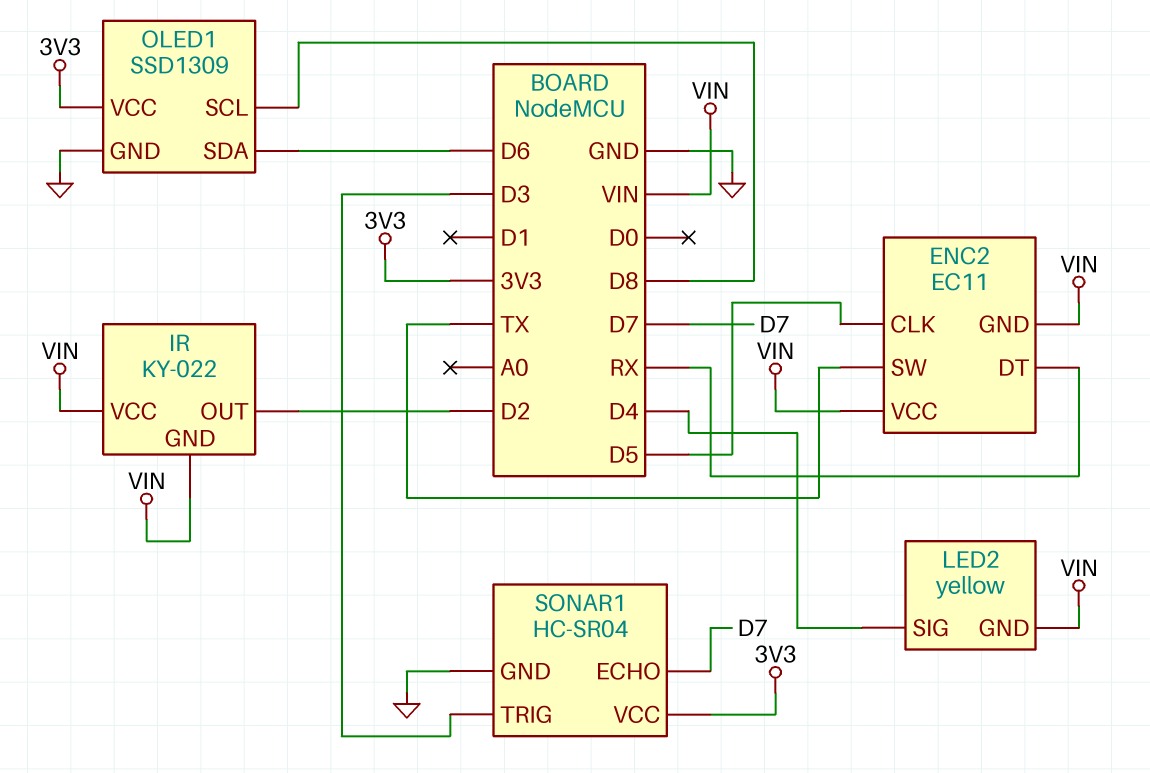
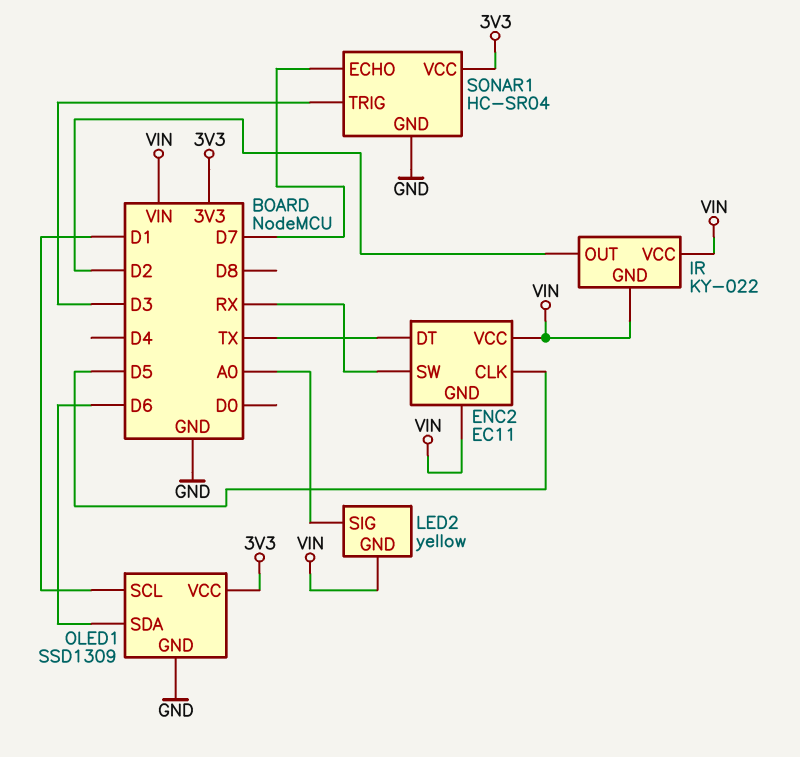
ENC2 pin DT: RX -> TX
ENC2 pin SW: TX -> RX
LED2 pin SIG: D4 -> A0
OLED1 pin SCL: D8 -> D1

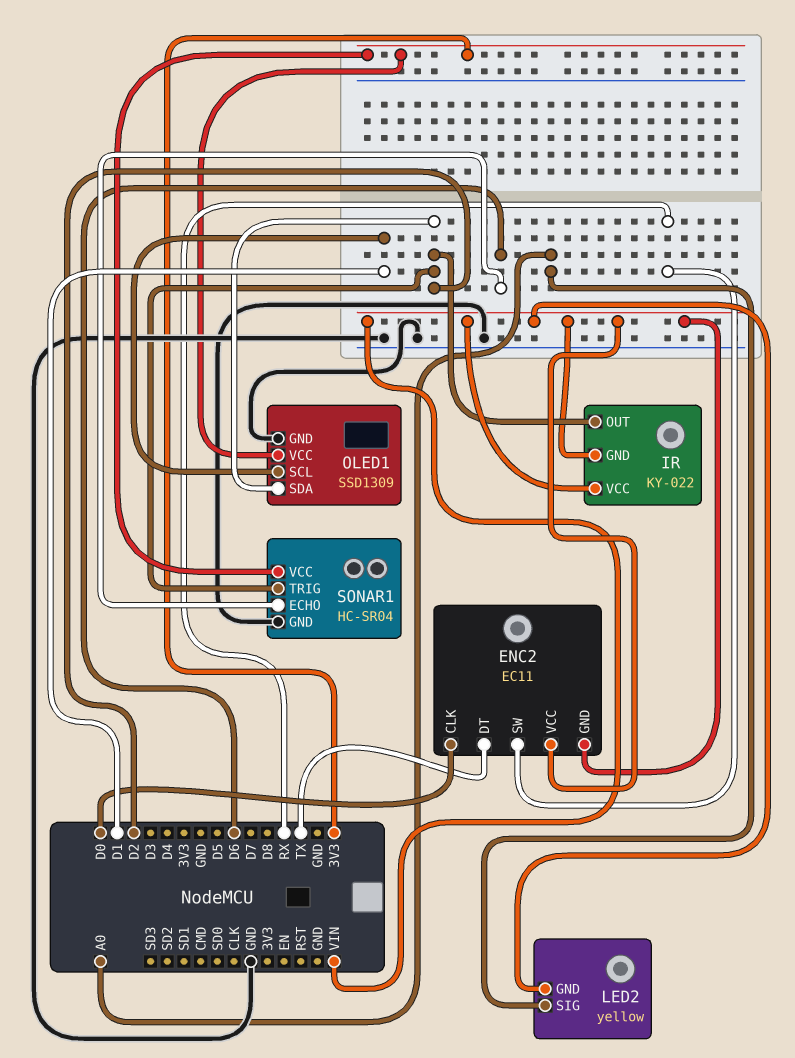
ENC2 pin CLK: D5 -> D0
OLED1 pin SDA: D6 -> D2
SONAR1 pin ECHO: D7 -> D6
SONAR1 pin TRIG: D3 -> D2

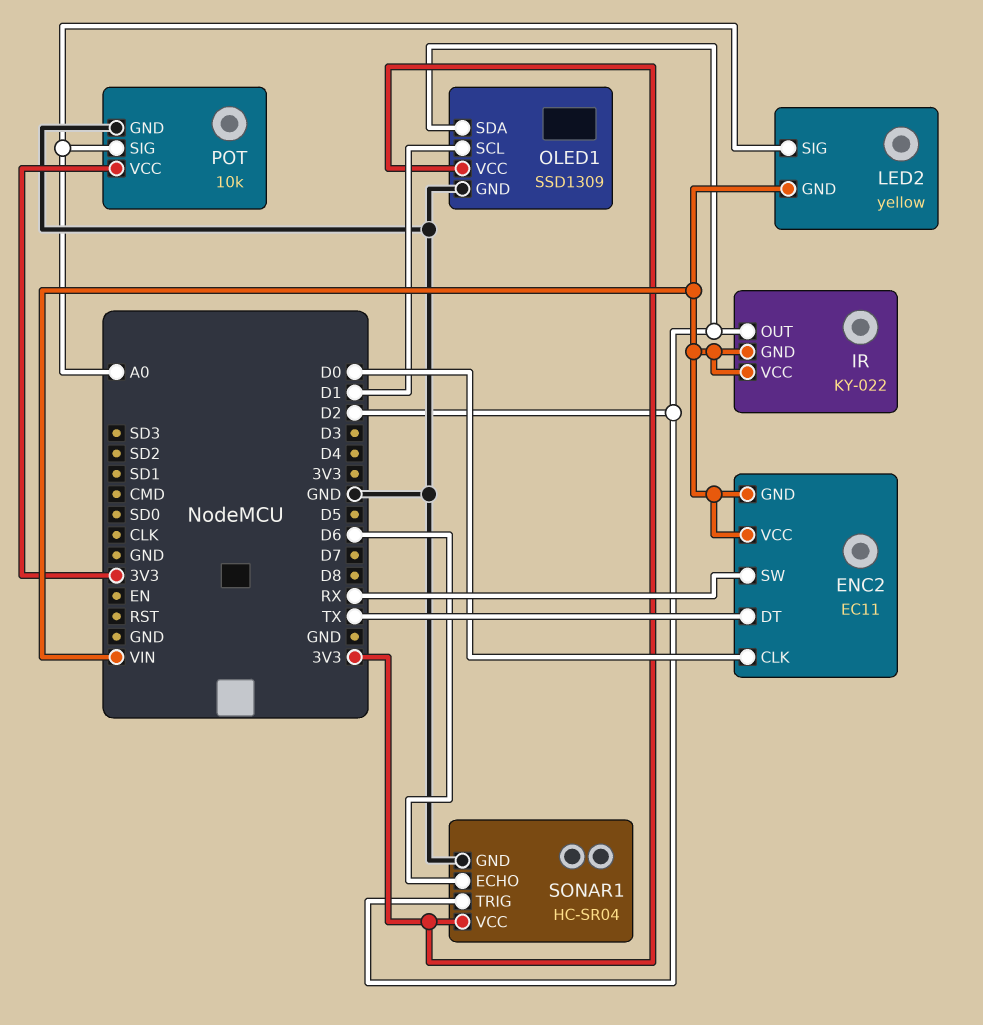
POT: none -> 10k
POT pin GND: none -> GND
POT pin SIG: none -> A0
POT pin VCC: none -> 3V3

